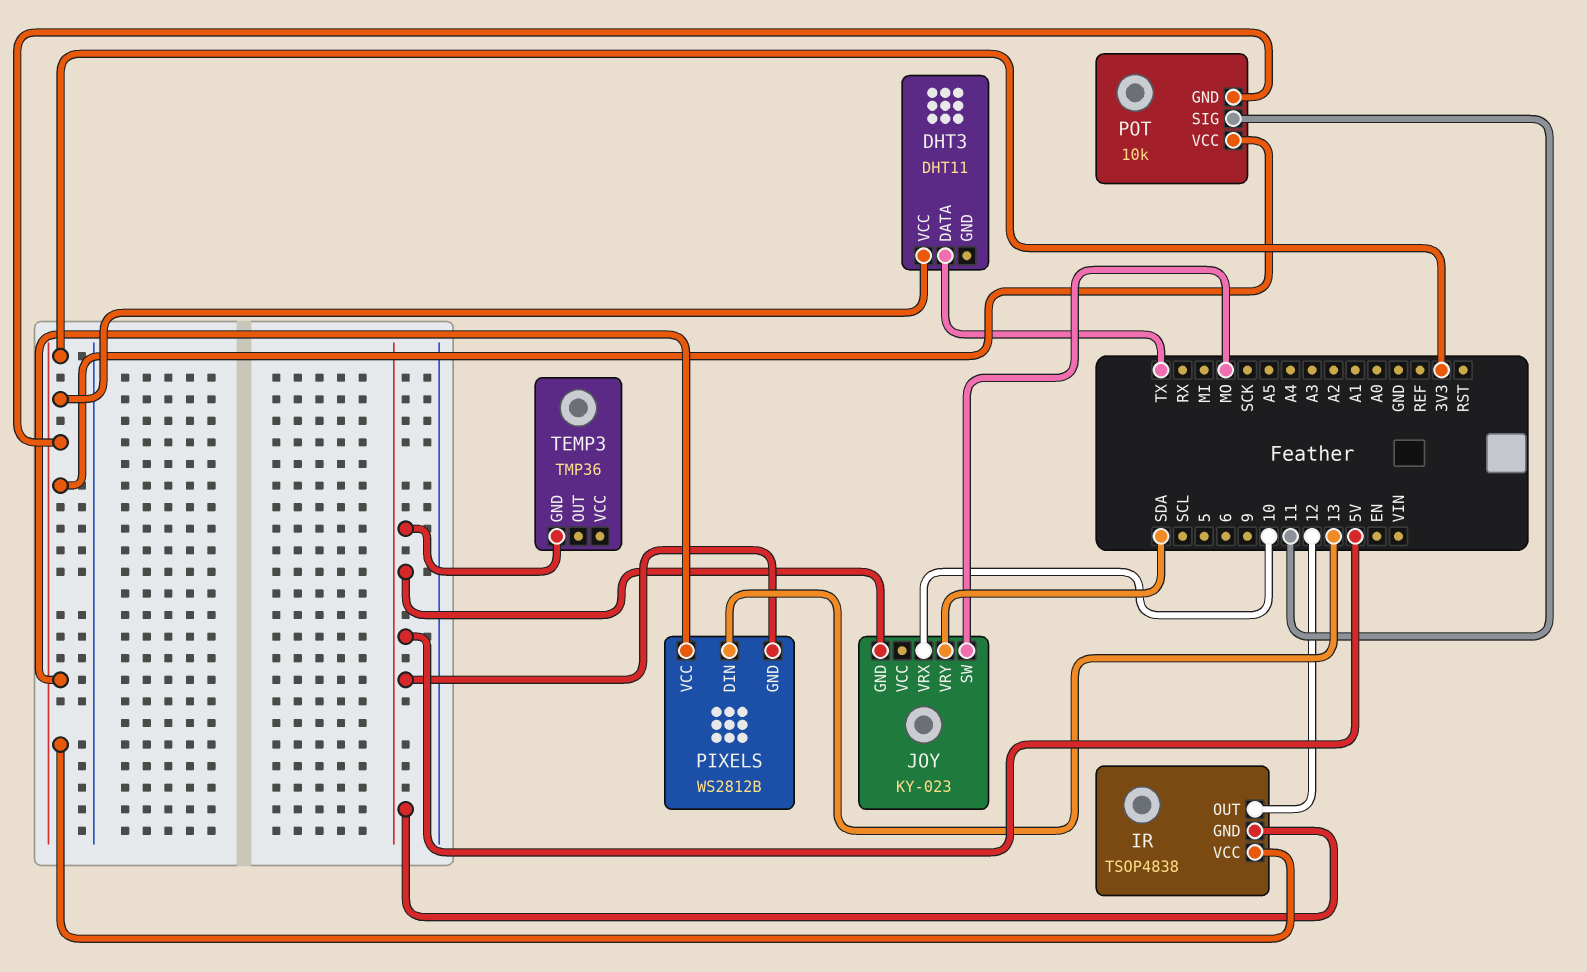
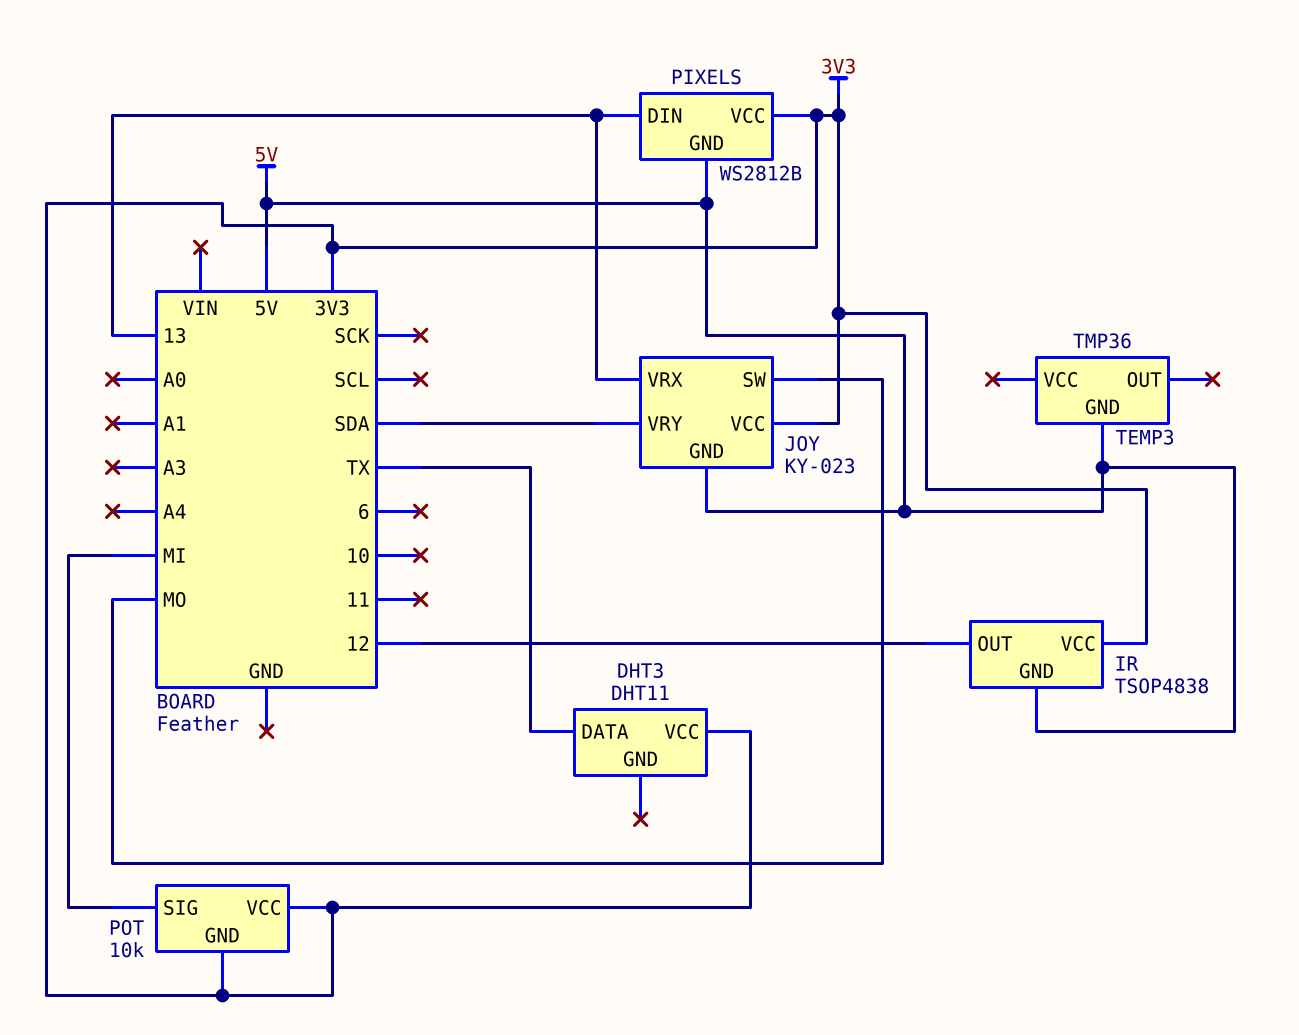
JOY pin VCC: none -> 3V3
JOY pin VRX: 10 -> 13
POT pin SIG: 11 -> MI

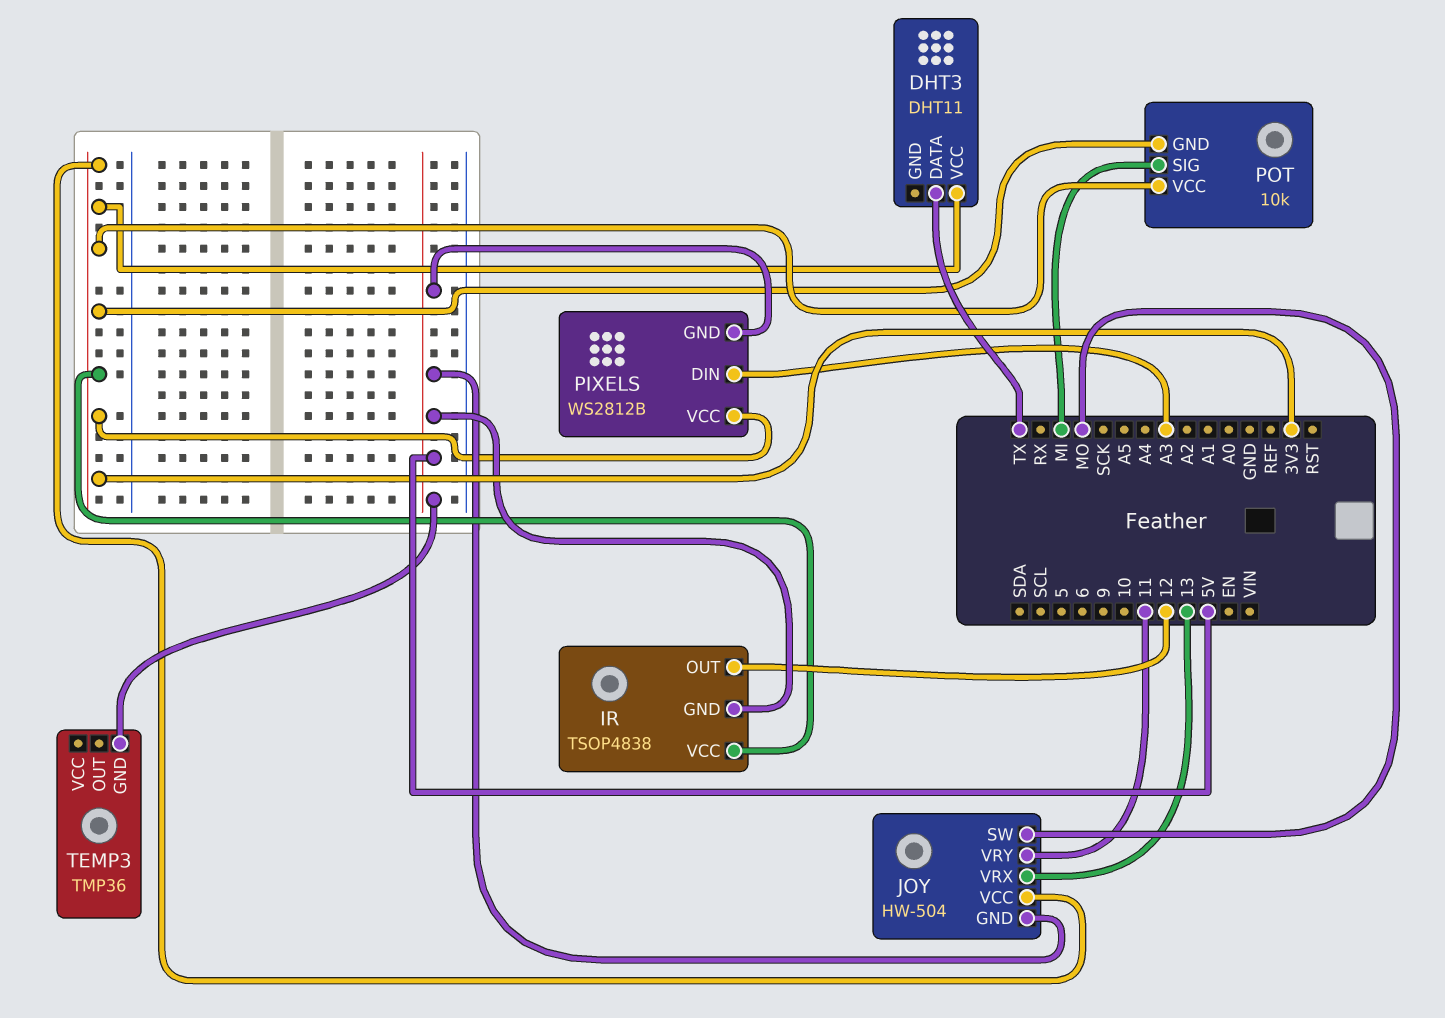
JOY: KY-023 -> HW-504
JOY pin VRY: SDA -> 11
PIXELS pin DIN: 13 -> A3

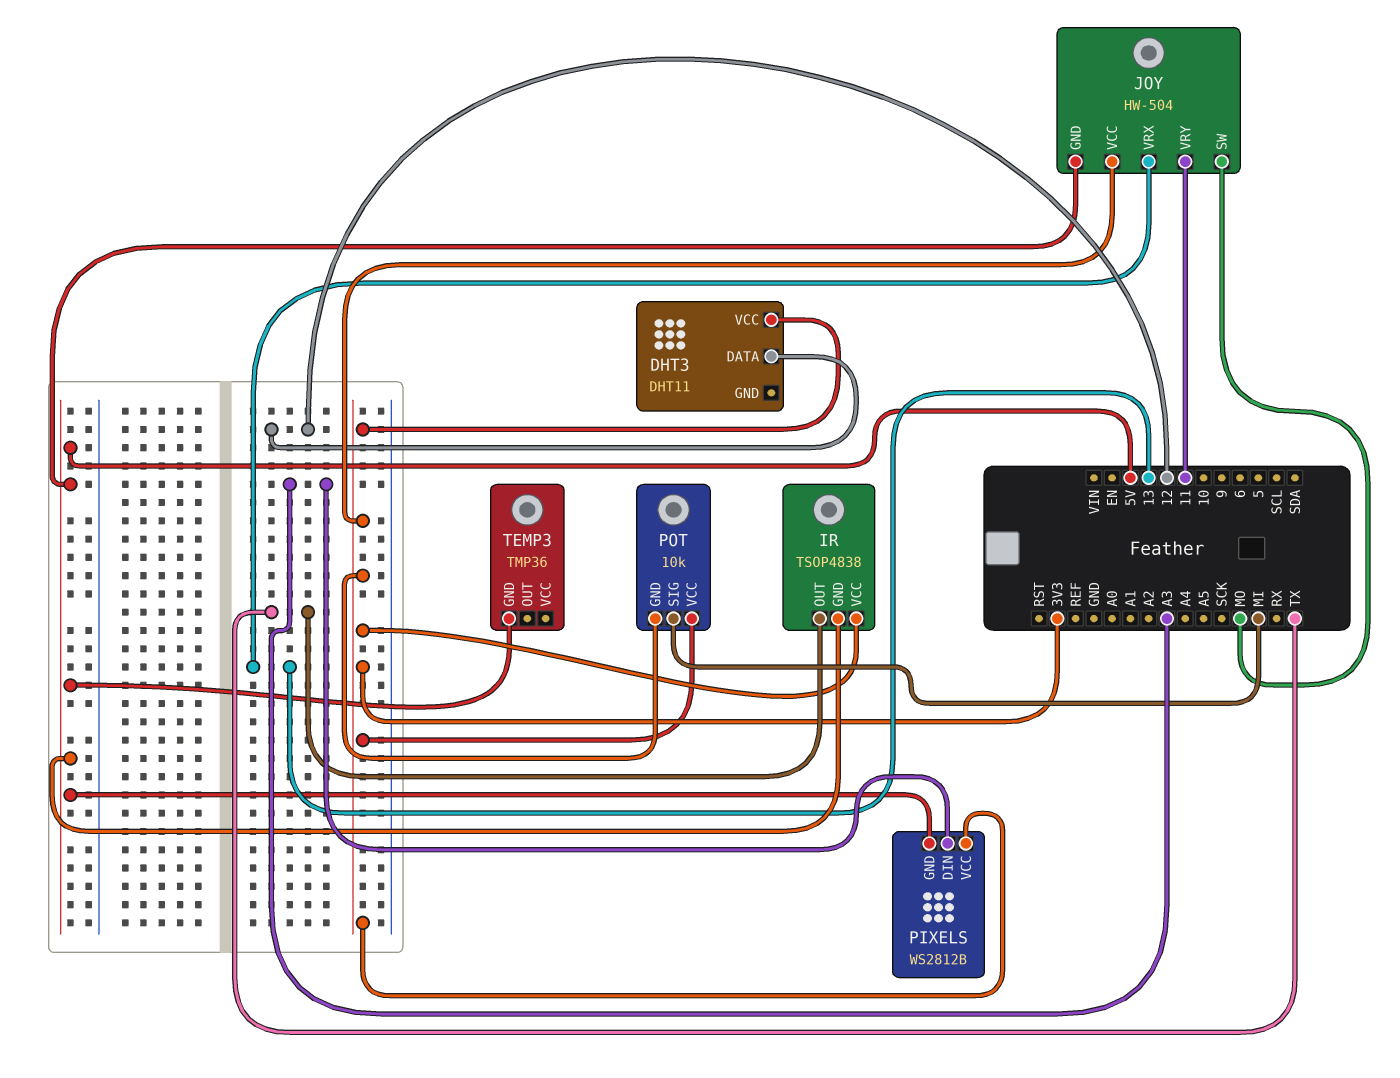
DHT3 pin DATA: TX -> 12
IR pin OUT: 12 -> TX

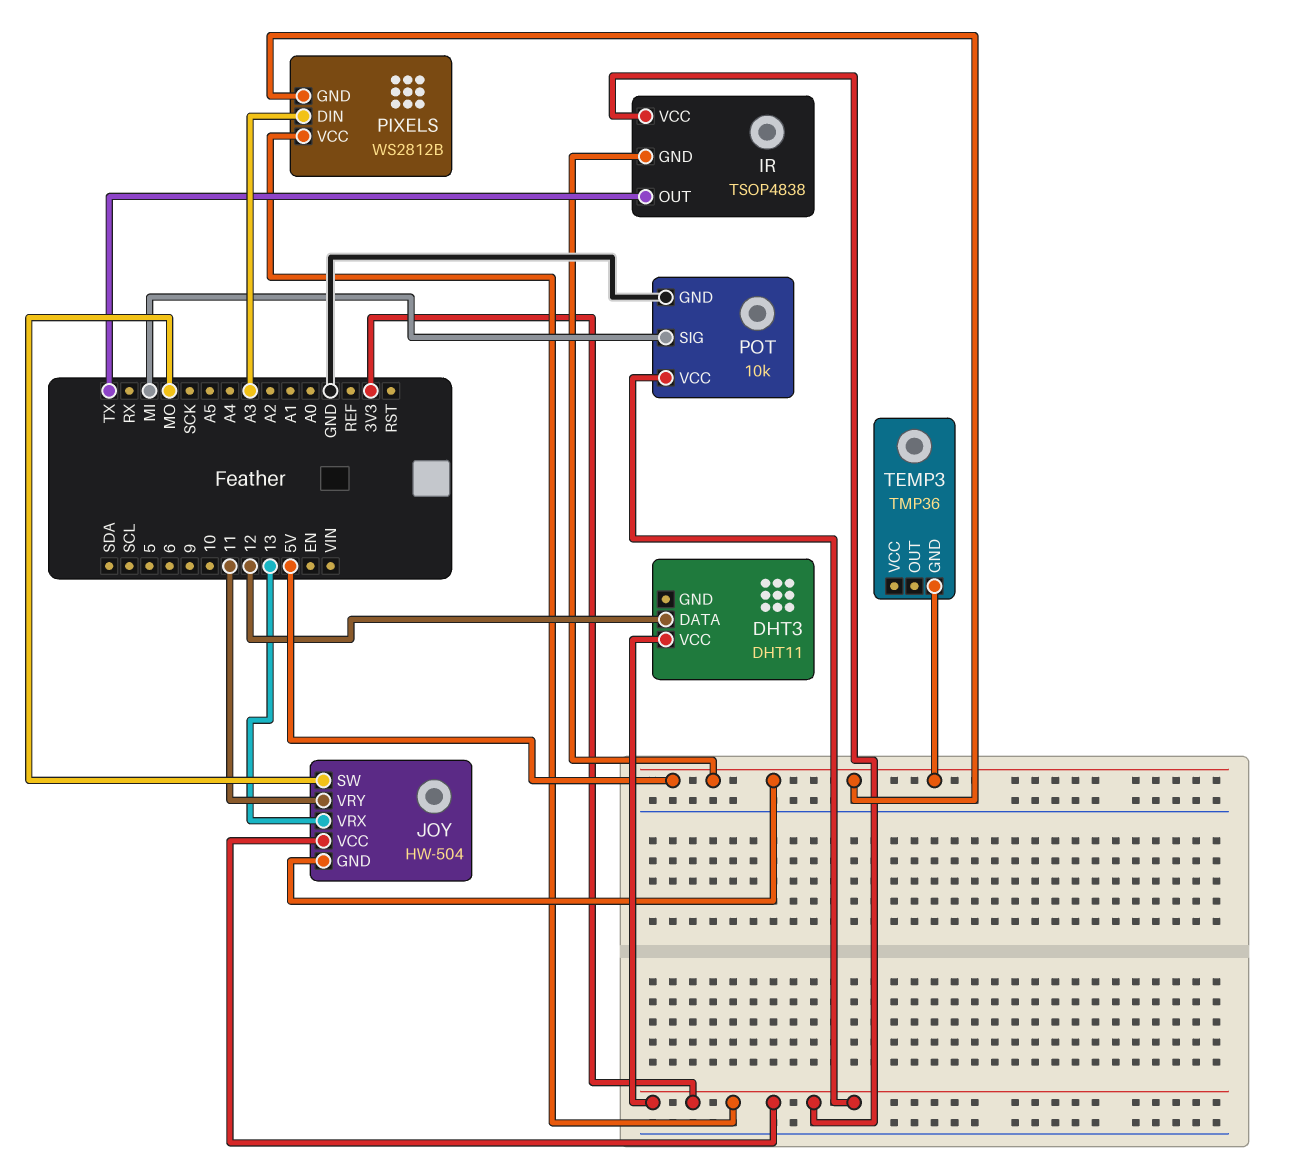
POT pin GND: 3V3 -> GND

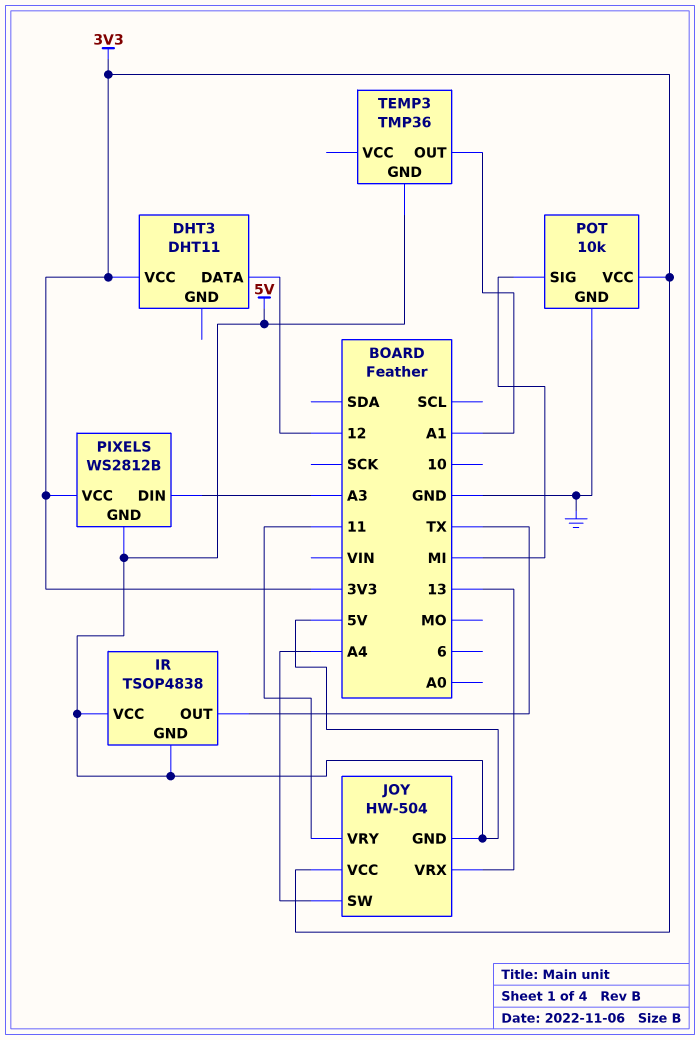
IR pin VCC: 3V3 -> 5V
JOY pin SW: MO -> A4
TEMP3 pin OUT: none -> A1

